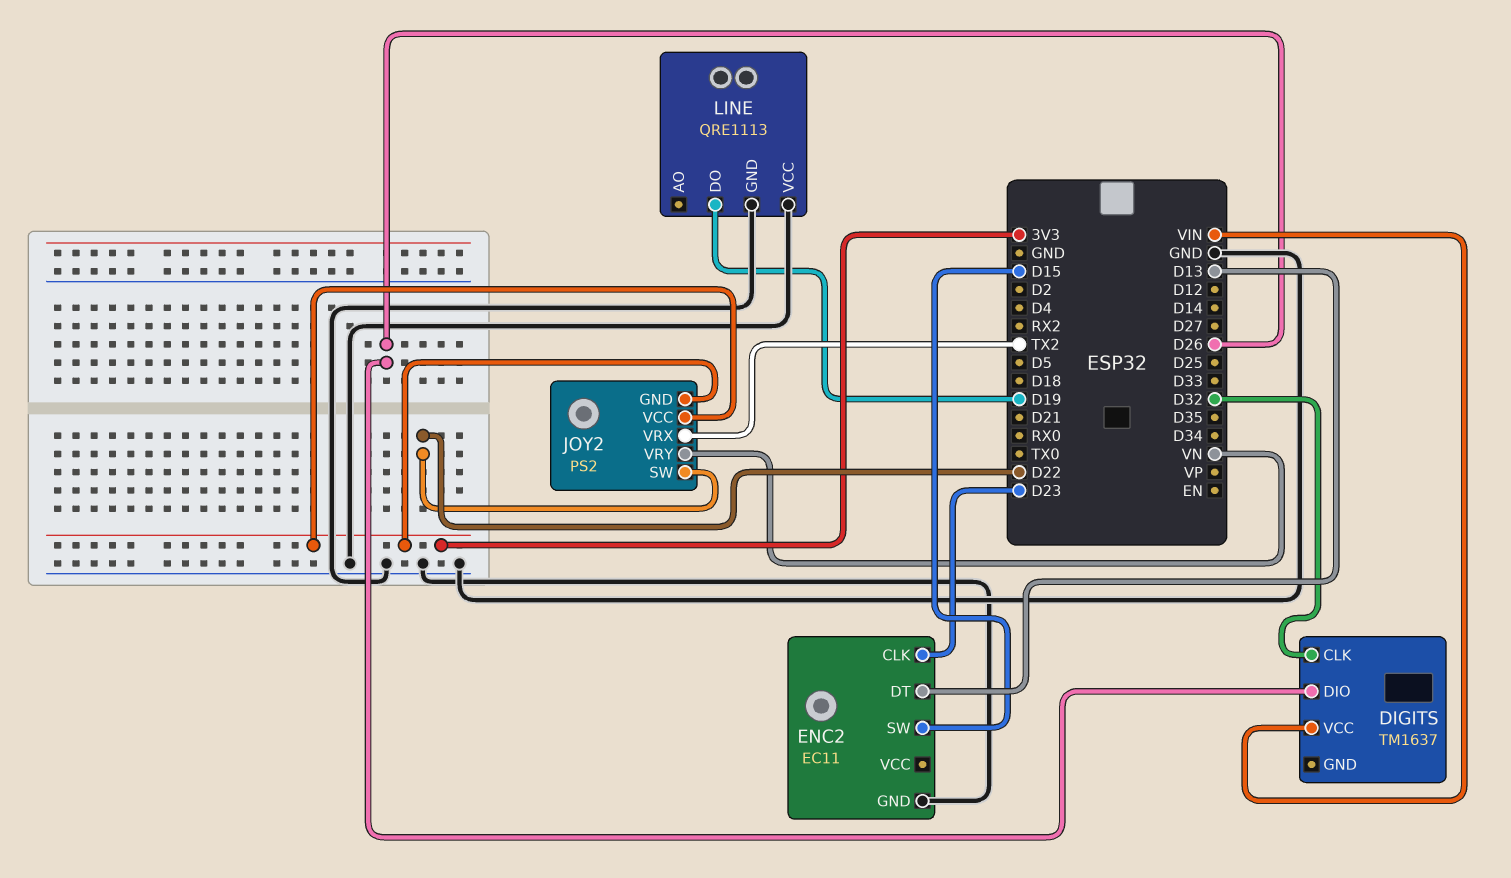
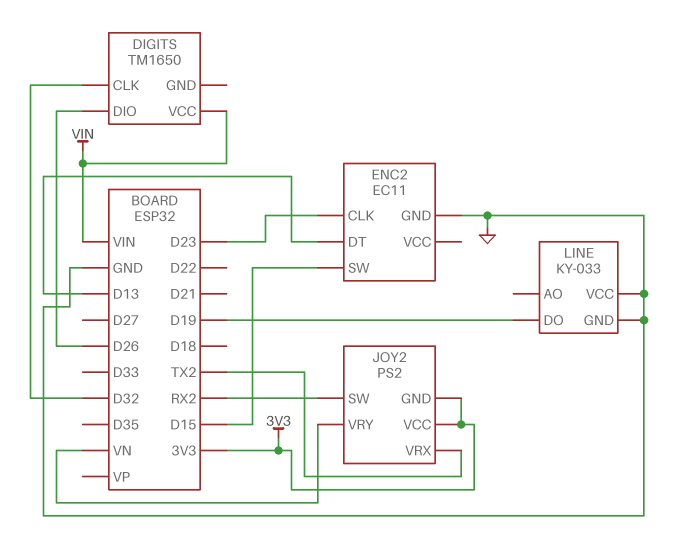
DIGITS: TM1637 -> TM1650
JOY2 pin SW: D22 -> RX2
LINE: QRE1113 -> KY-033

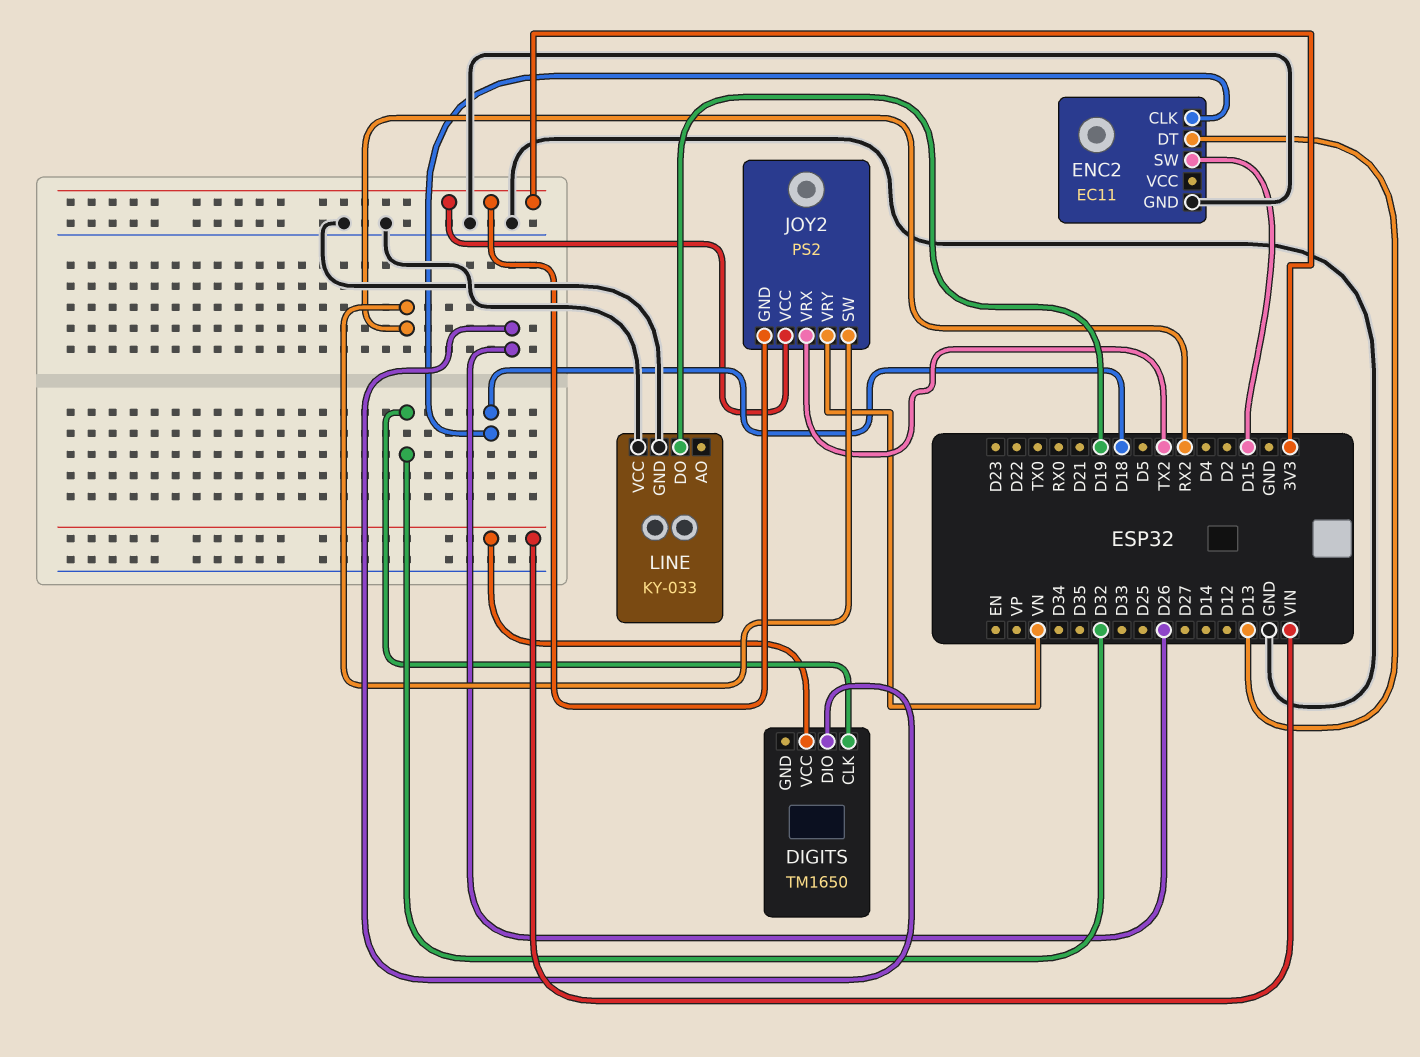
ENC2 pin CLK: D23 -> D18

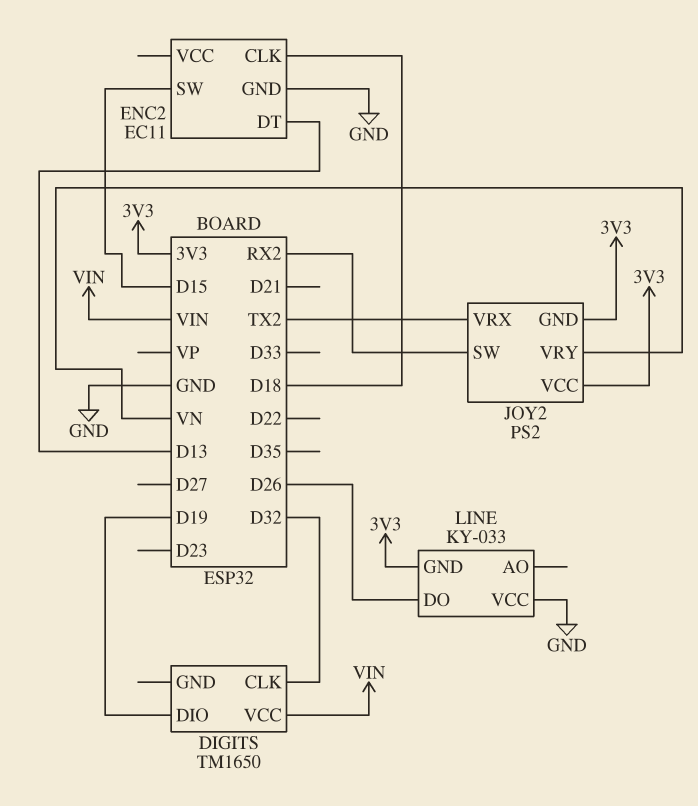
DIGITS pin DIO: D26 -> D19
LINE pin DO: D19 -> D26
LINE pin GND: GND -> 3V3

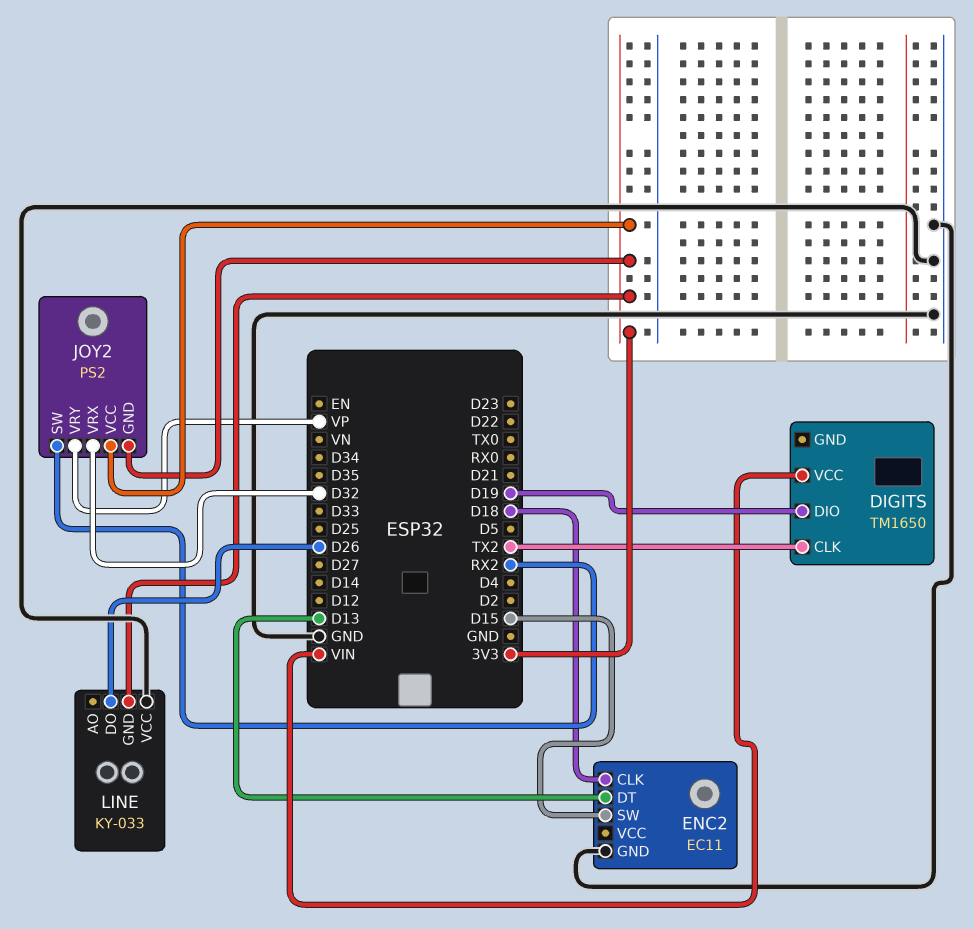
DIGITS pin CLK: D32 -> TX2
JOY2 pin VRX: TX2 -> D32
JOY2 pin VRY: VN -> VP

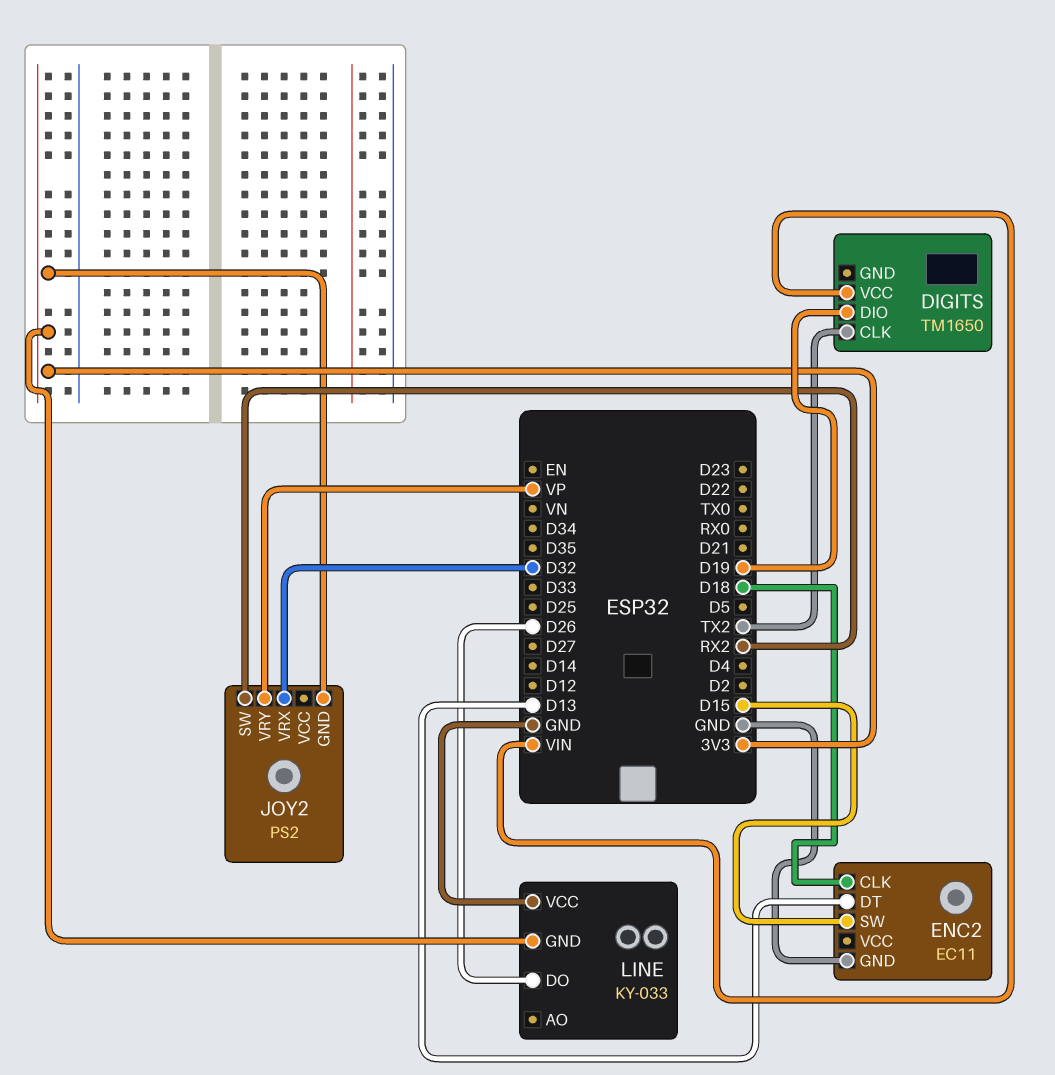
JOY2 pin VCC: 3V3 -> none

